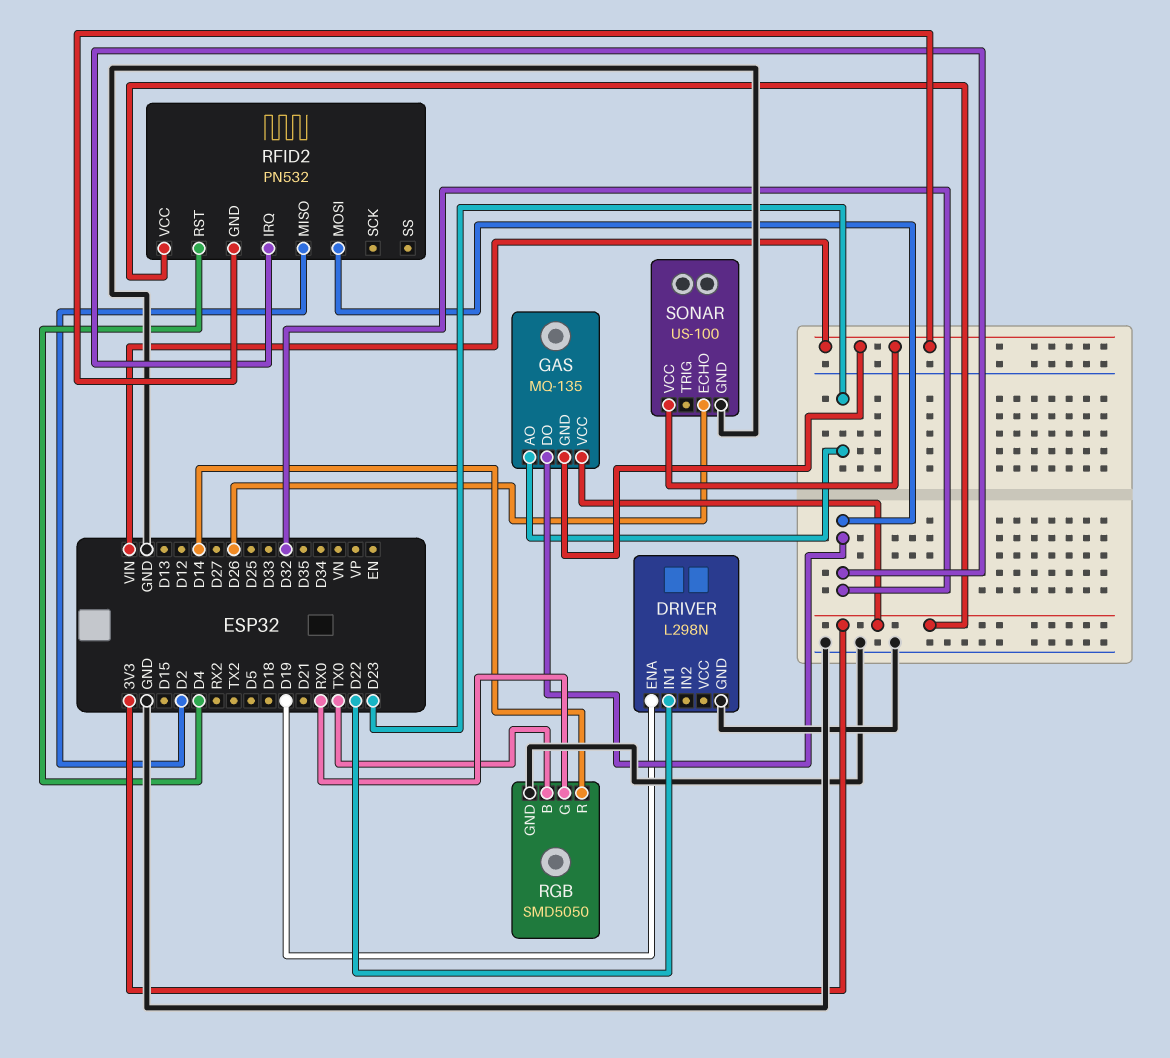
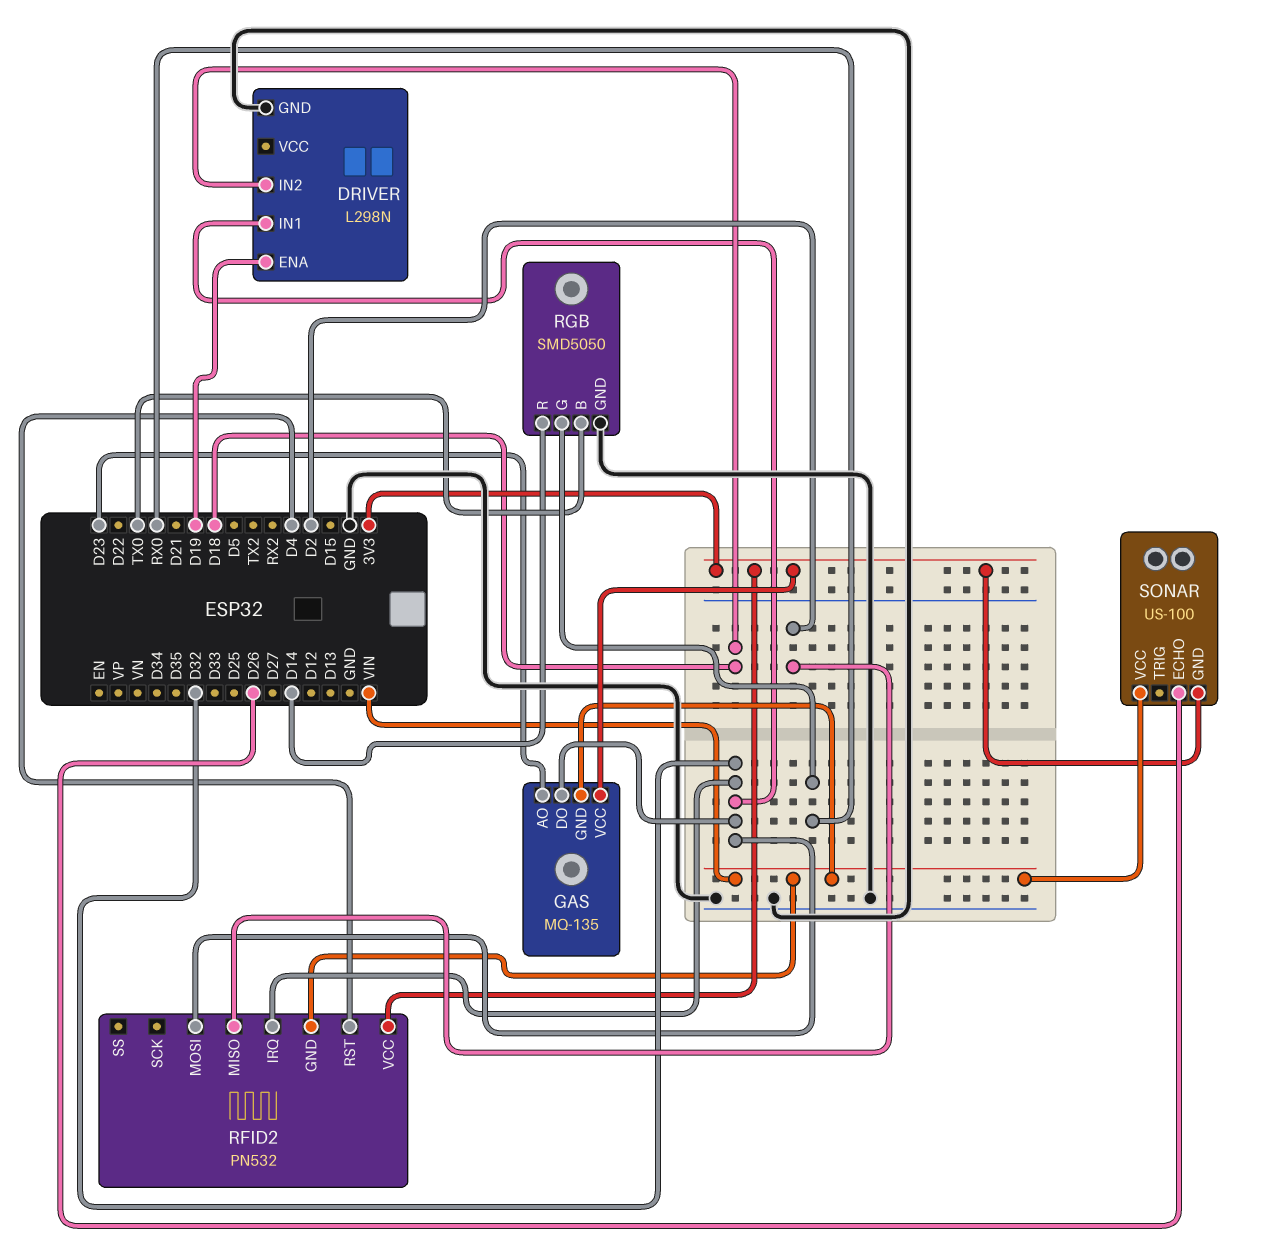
DRIVER pin IN1: D22 -> D32
DRIVER pin IN2: none -> D18
SONAR pin GND: GND -> 3V3

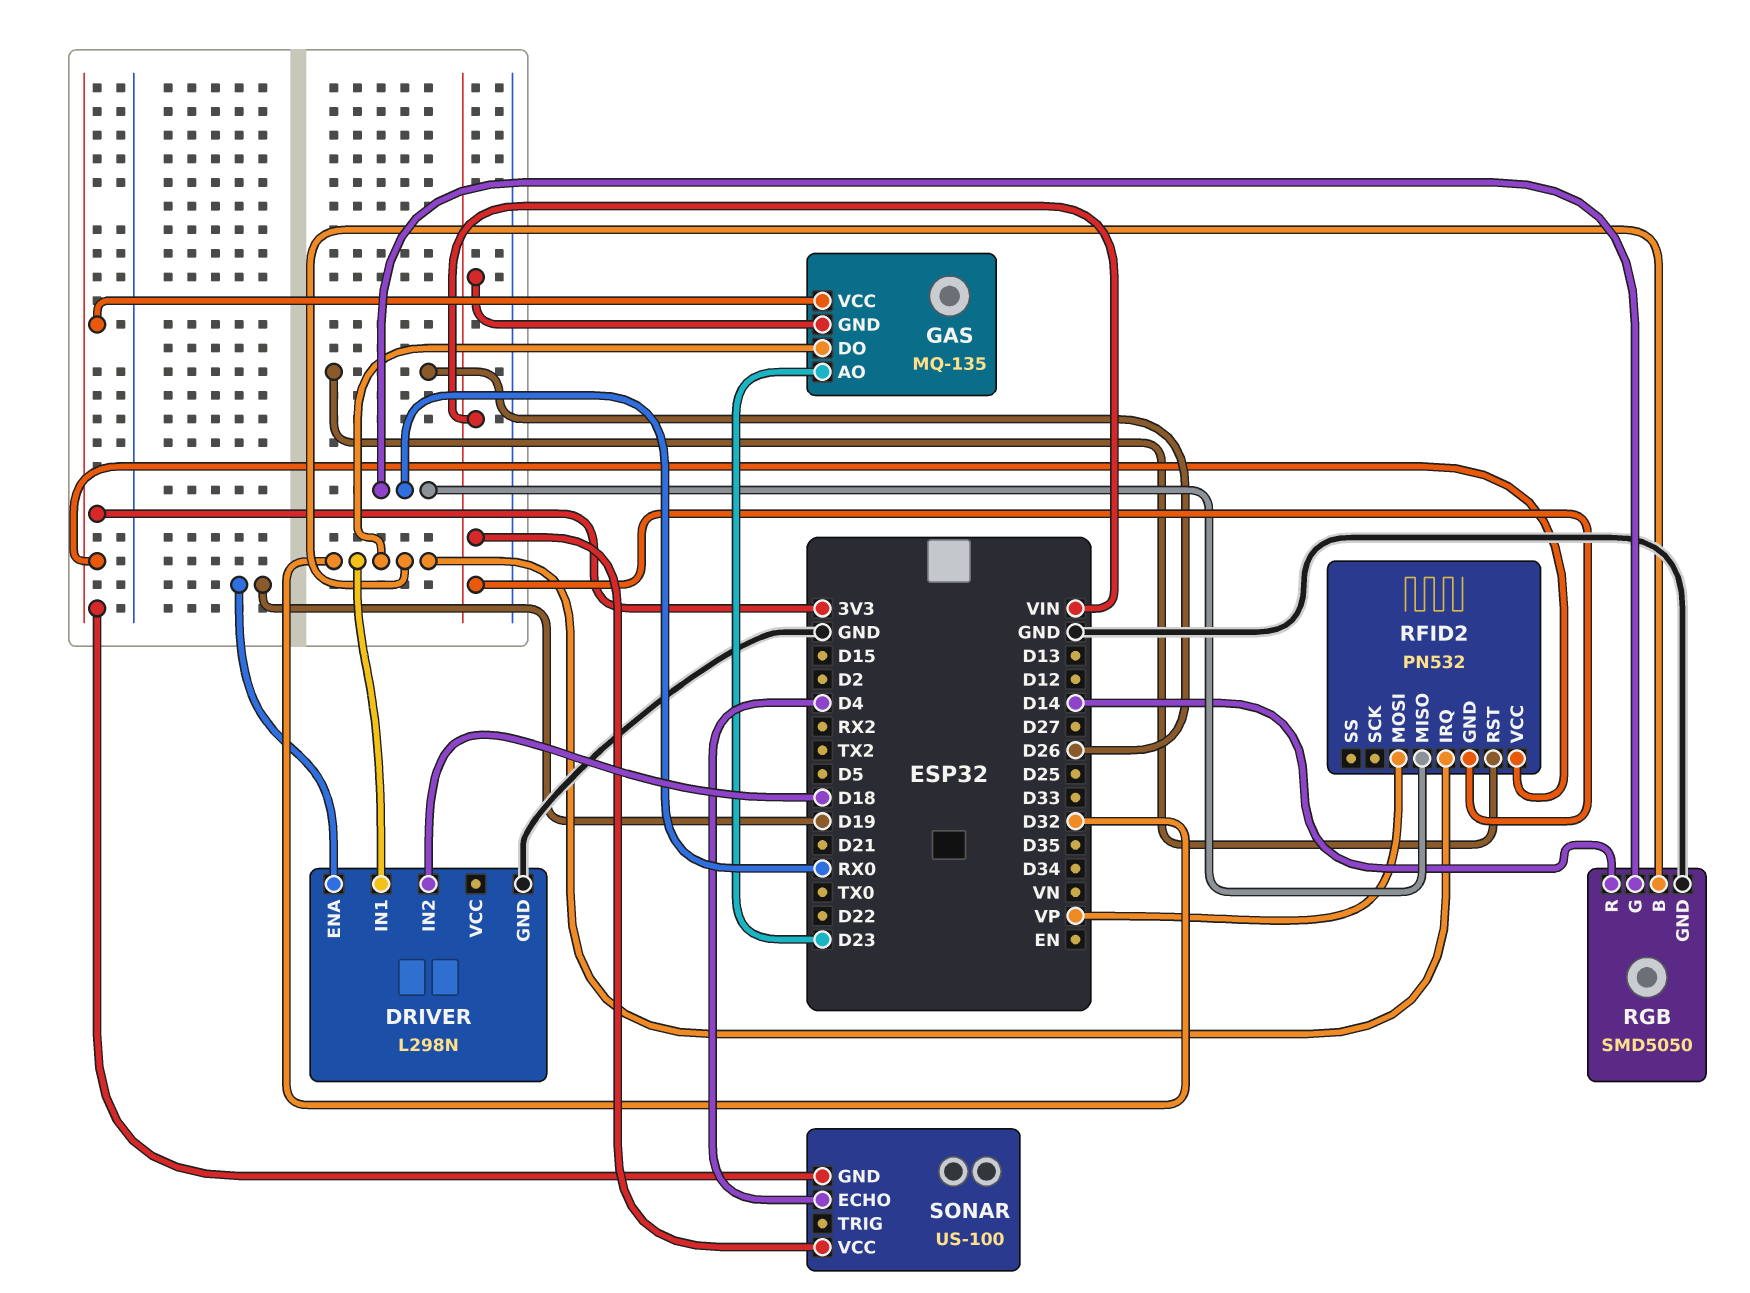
RFID2 pin MISO: D2 -> RX0
RFID2 pin MOSI: D32 -> VP
RFID2 pin RST: D4 -> D26
RGB pin B: TX0 -> D32
SONAR pin ECHO: D26 -> D4

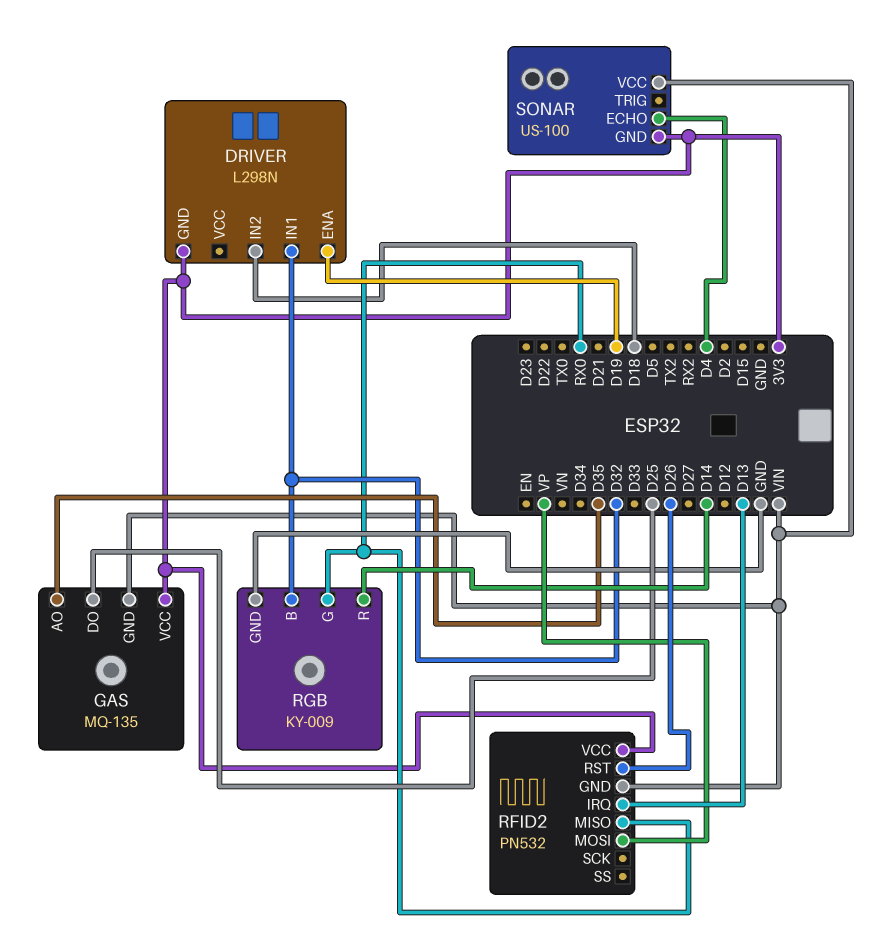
DRIVER pin GND: GND -> 3V3
GAS pin AO: D23 -> D35
GAS pin DO: D32 -> D25
RFID2 pin IRQ: D32 -> D13
RGB: SMD5050 -> KY-009

